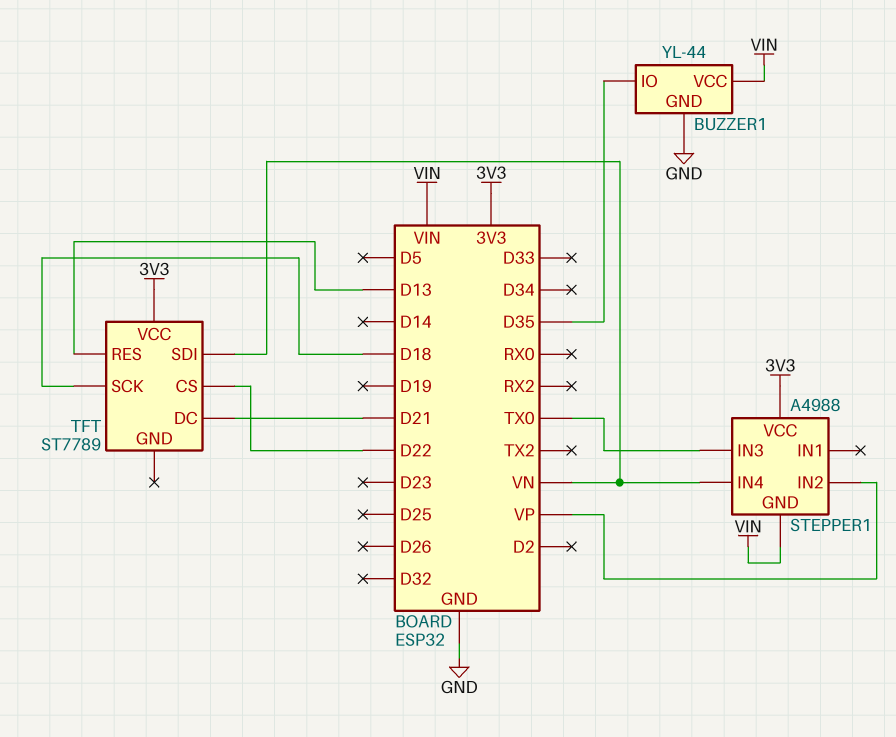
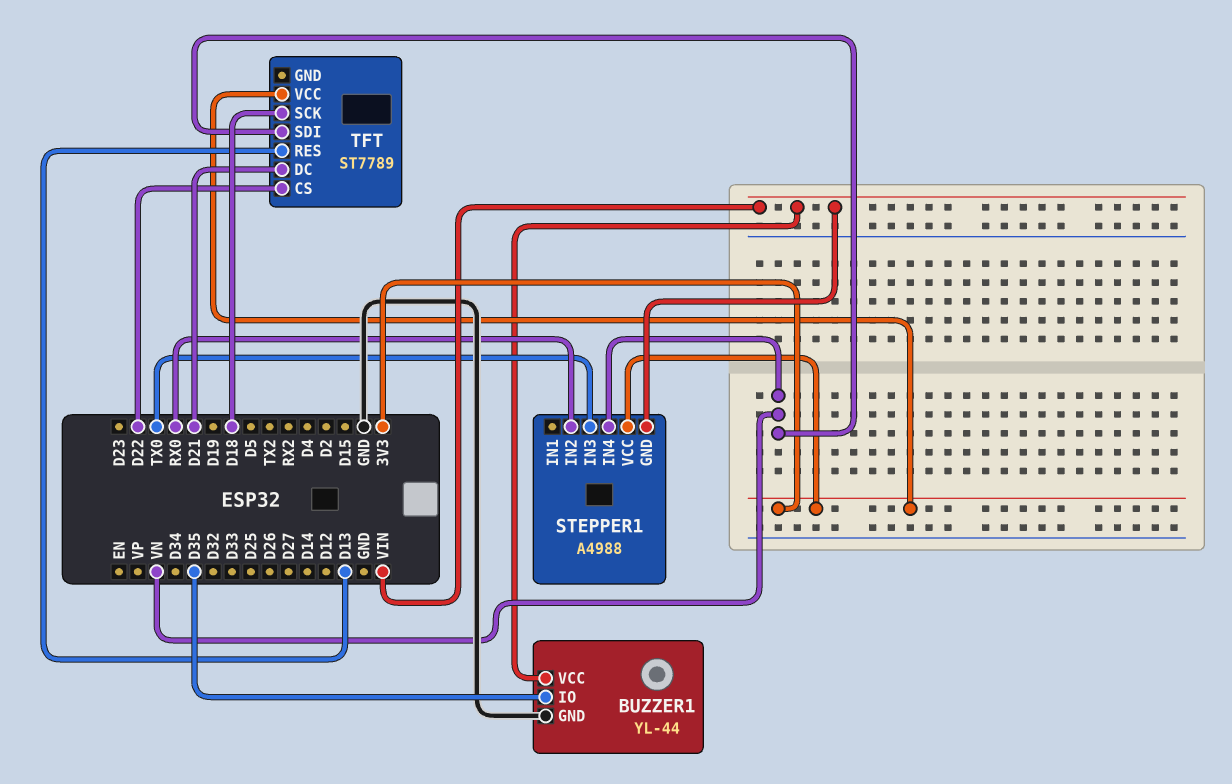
STEPPER1 pin IN2: VP -> RX0

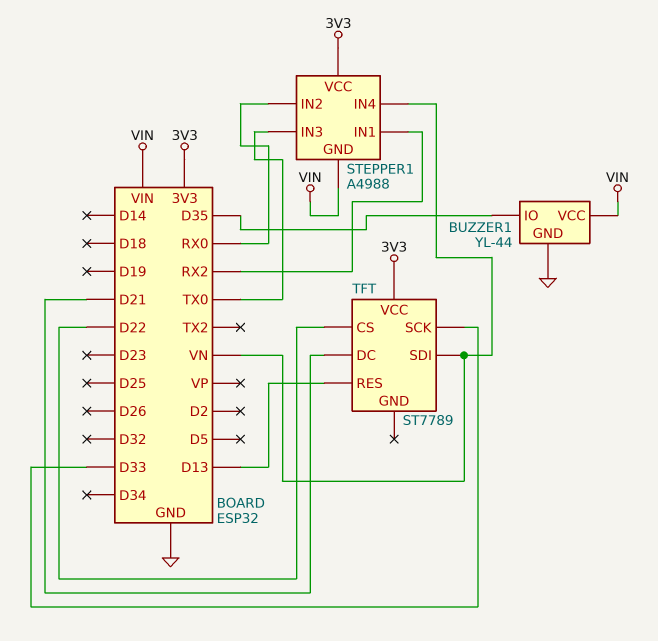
STEPPER1 pin IN1: none -> RX2
TFT pin SCK: D18 -> D33

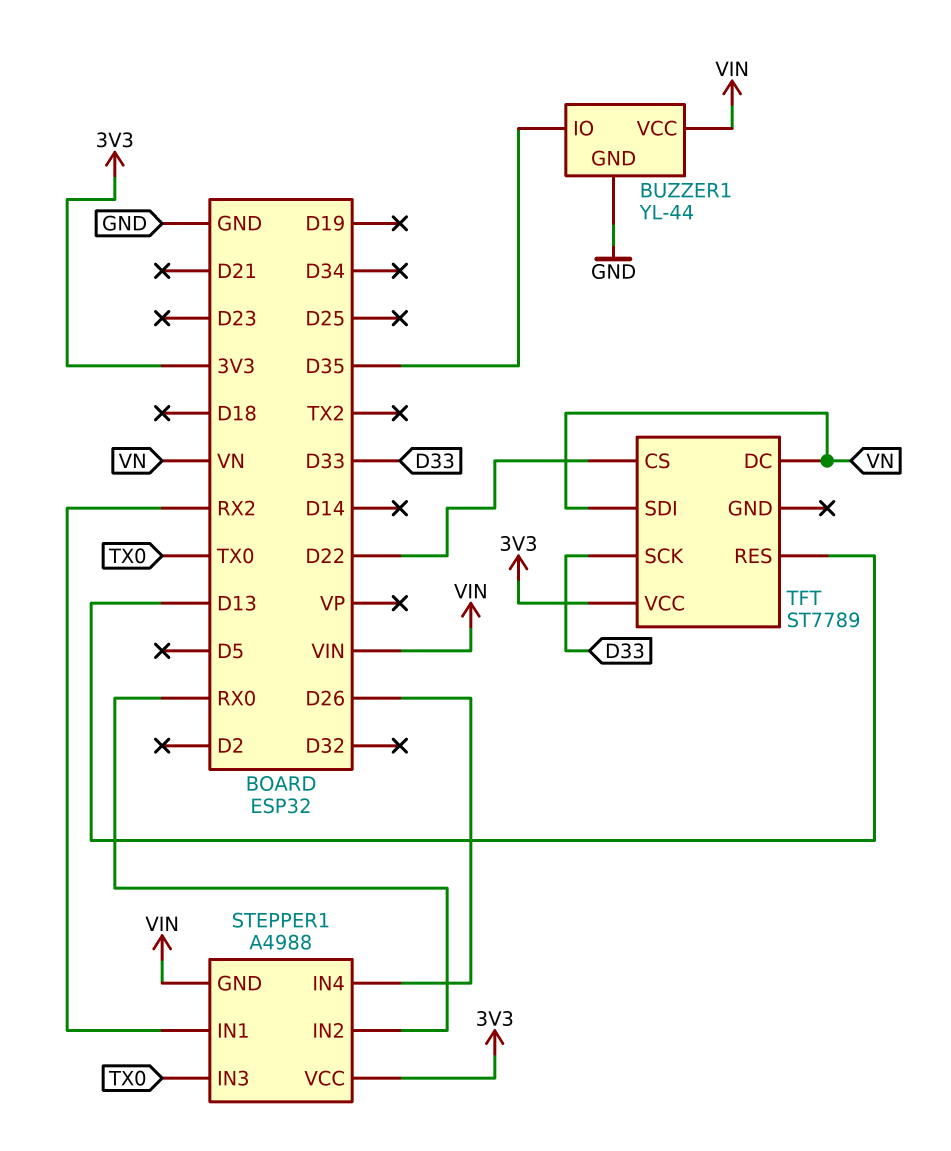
STEPPER1 pin IN4: VN -> D26
TFT pin DC: D21 -> VN

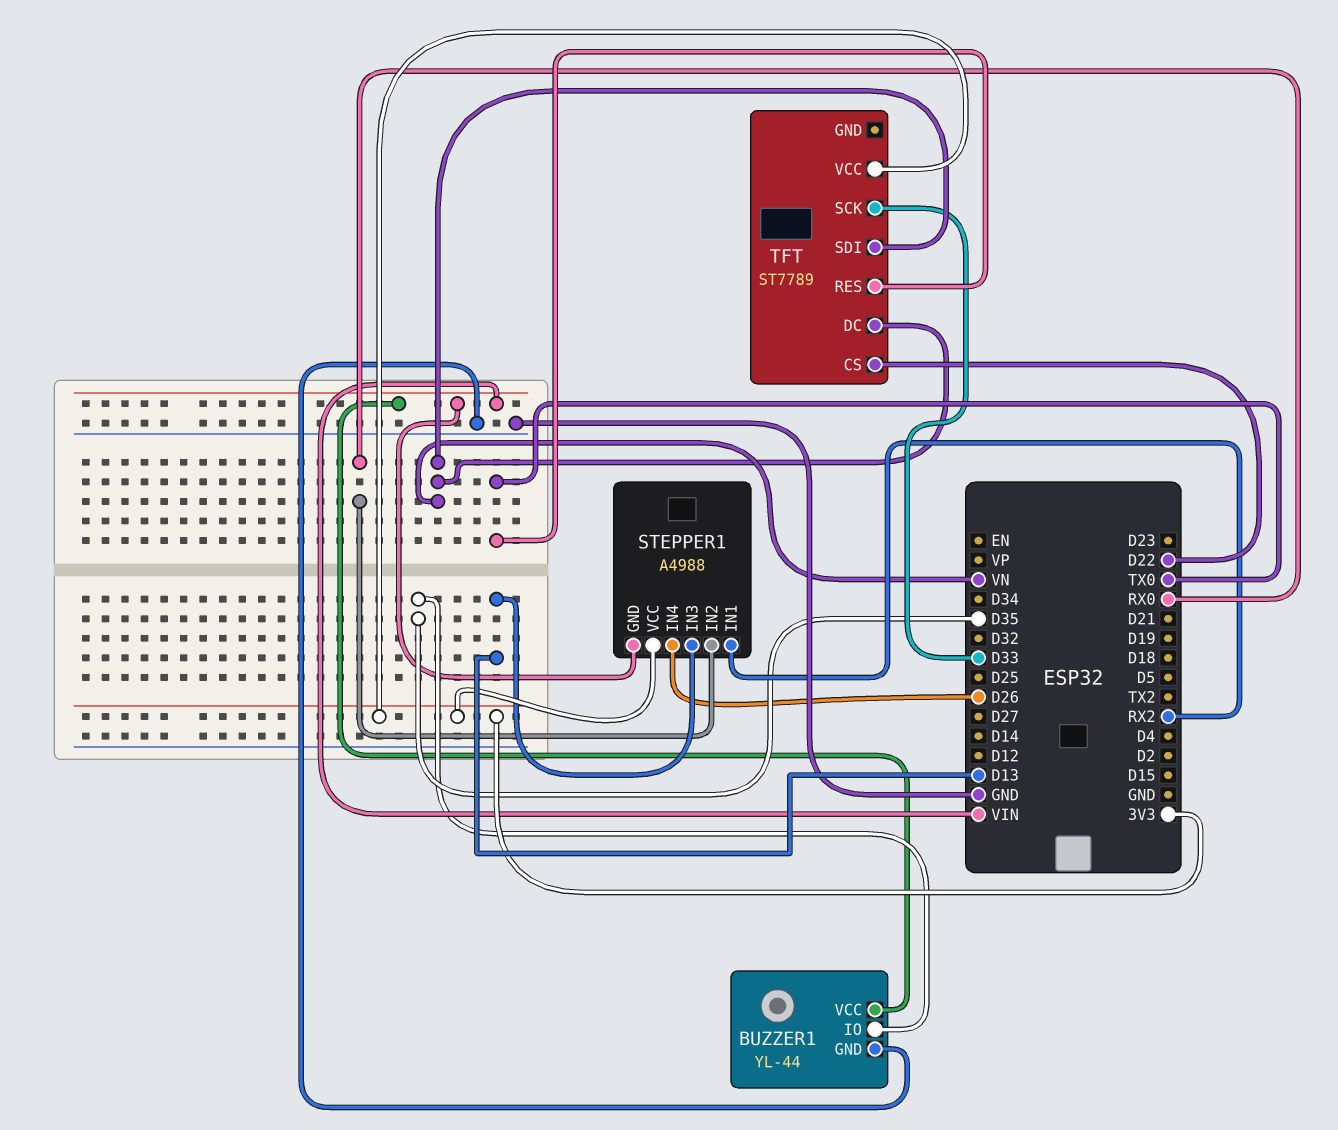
STEPPER1 pin IN3: TX0 -> D13
TFT pin RES: D13 -> TX0

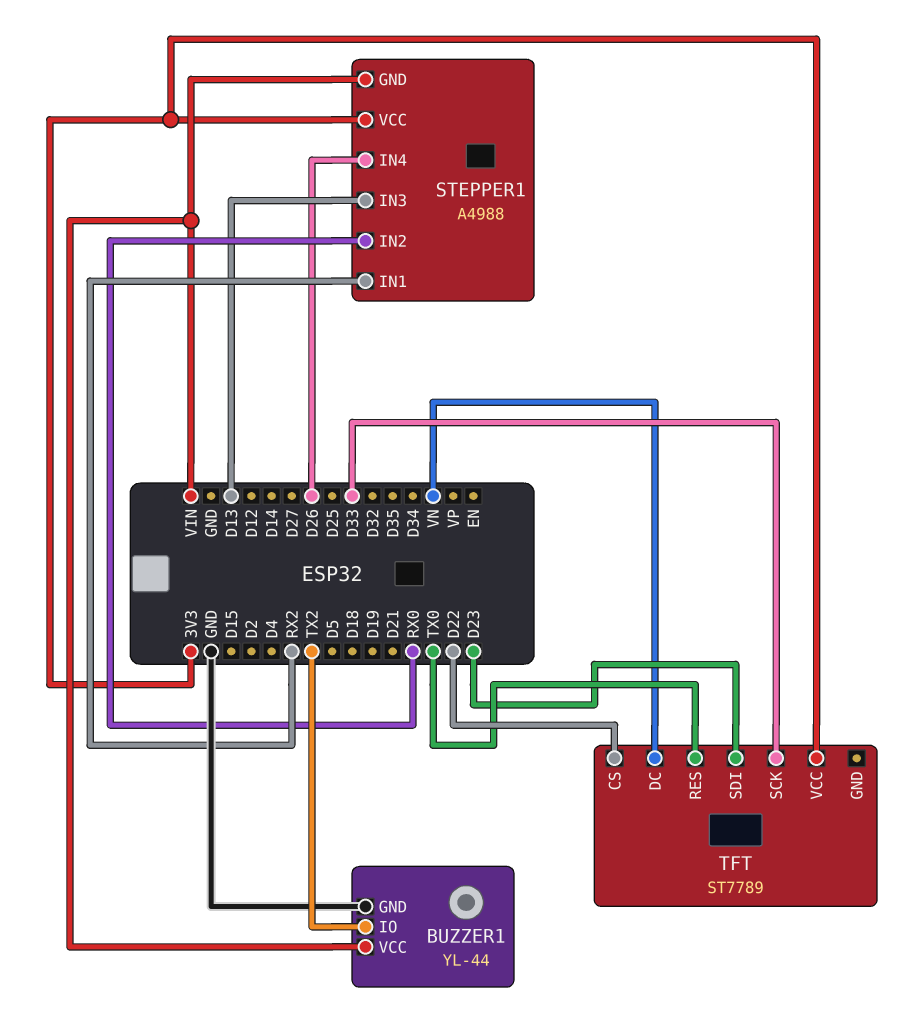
BUZZER1 pin IO: D35 -> TX2
TFT pin SDI: VN -> D23

